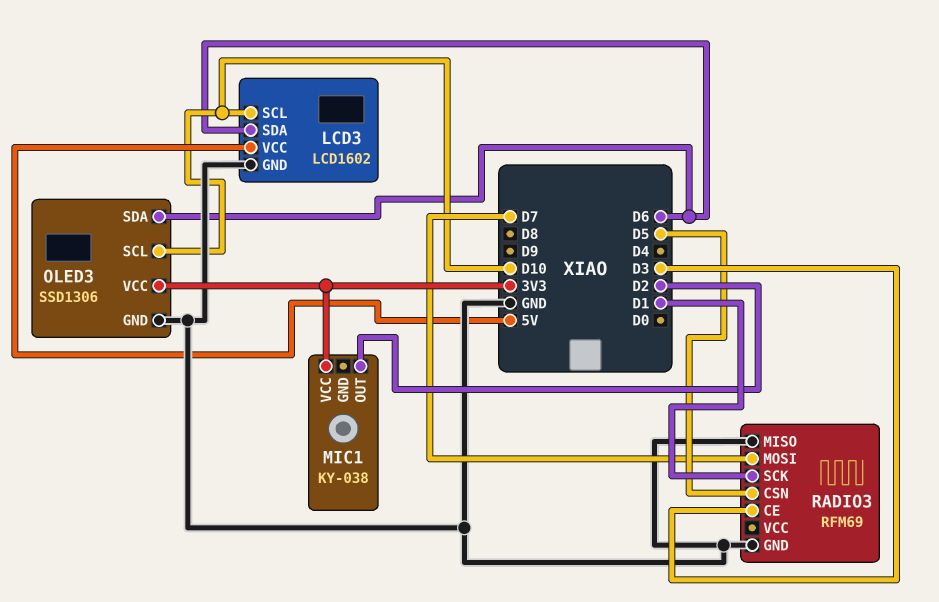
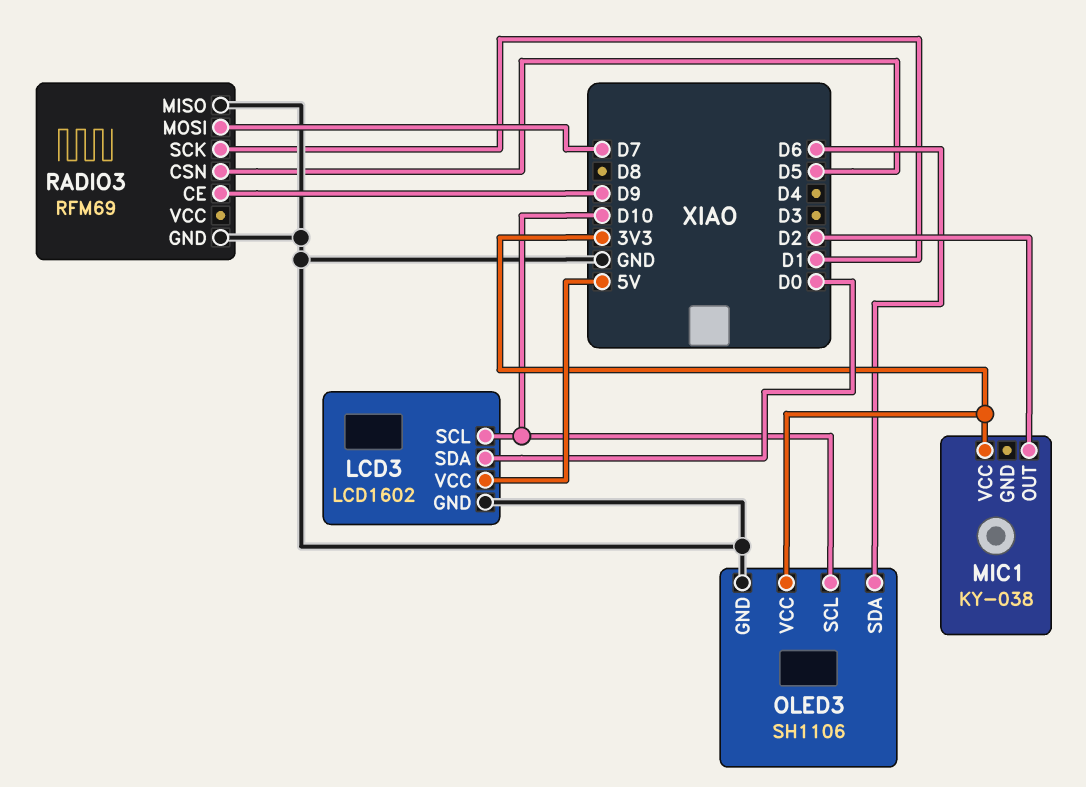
LCD3 pin SDA: D6 -> D0
OLED3: SSD1306 -> SH1106
RADIO3 pin CE: D3 -> D9

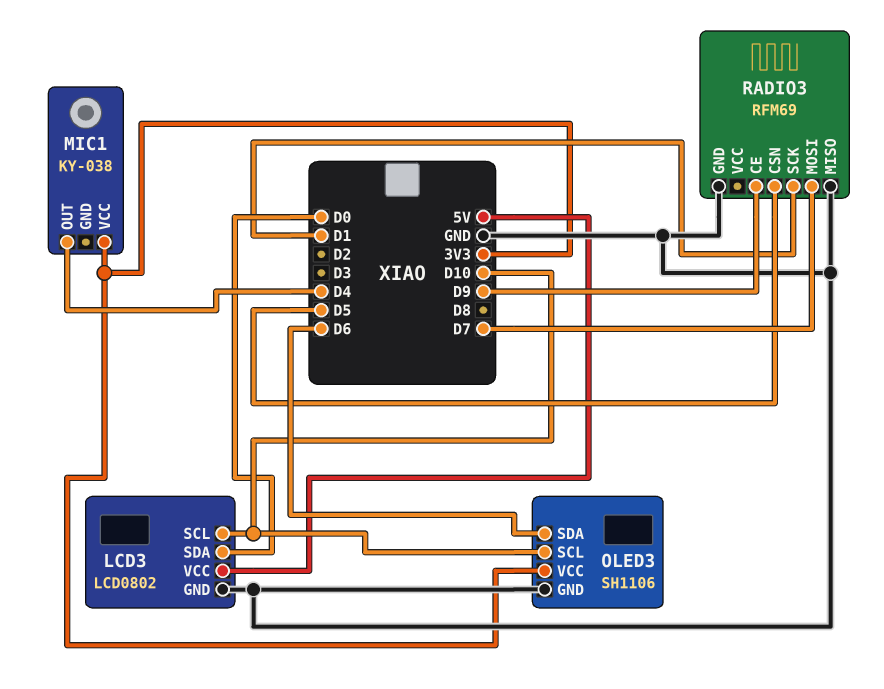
LCD3: LCD1602 -> LCD0802
MIC1 pin OUT: D2 -> D4

